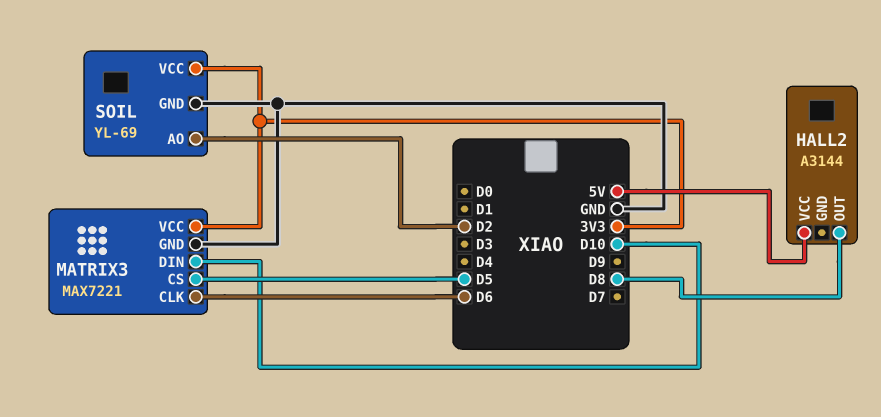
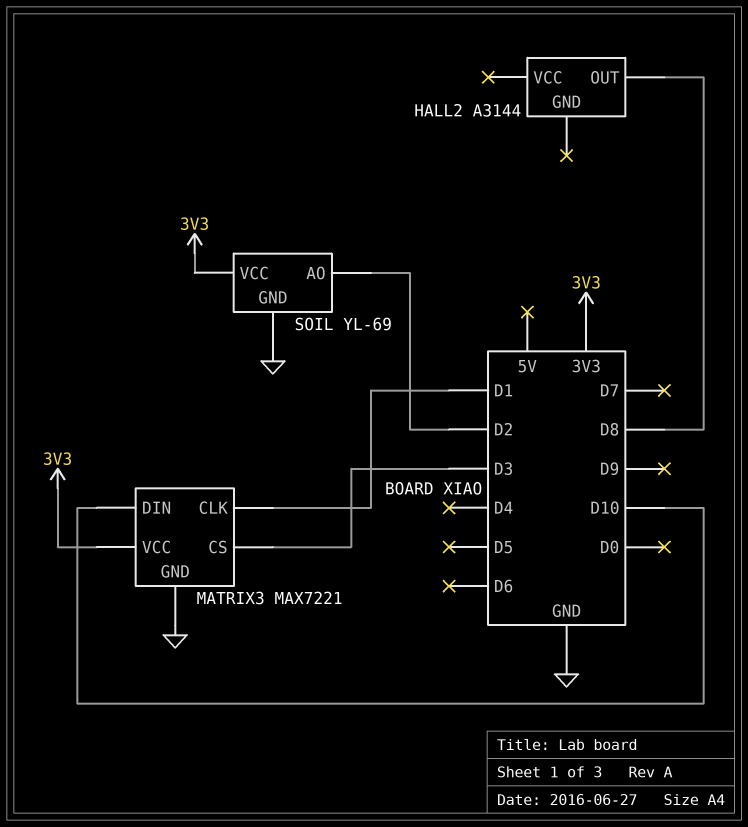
HALL2 pin VCC: 5V -> none
MATRIX3 pin CLK: D6 -> D1
MATRIX3 pin CS: D5 -> D3

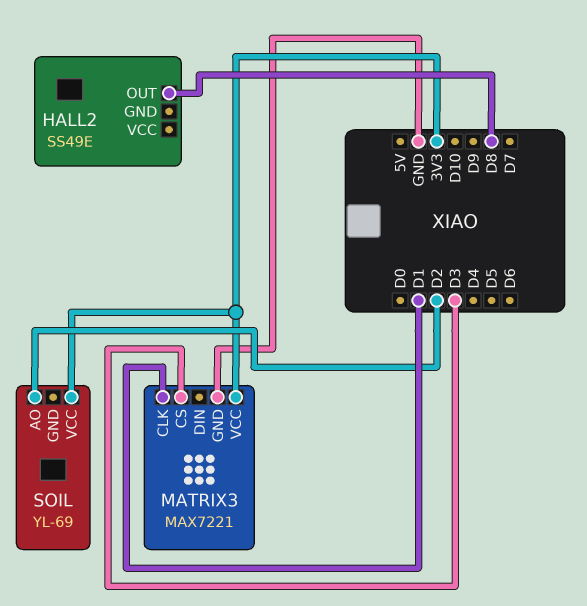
HALL2: A3144 -> SS49E
MATRIX3 pin DIN: D10 -> none
SOIL pin GND: GND -> none

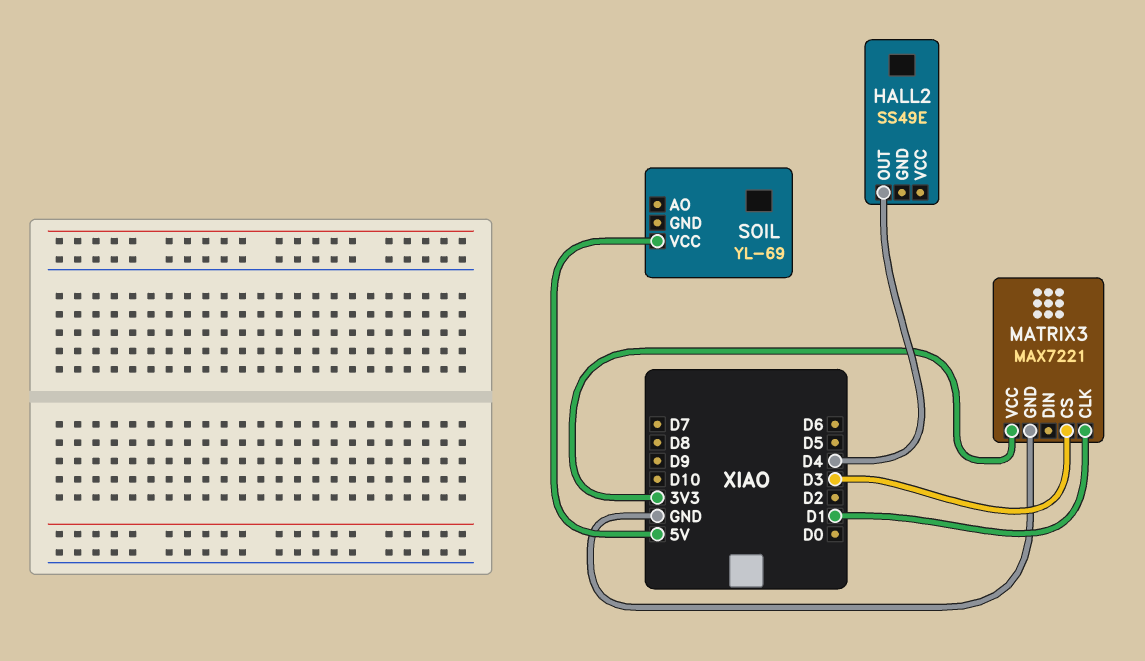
HALL2 pin OUT: D8 -> D4
SOIL pin AO: D2 -> none
SOIL pin VCC: 3V3 -> 5V

